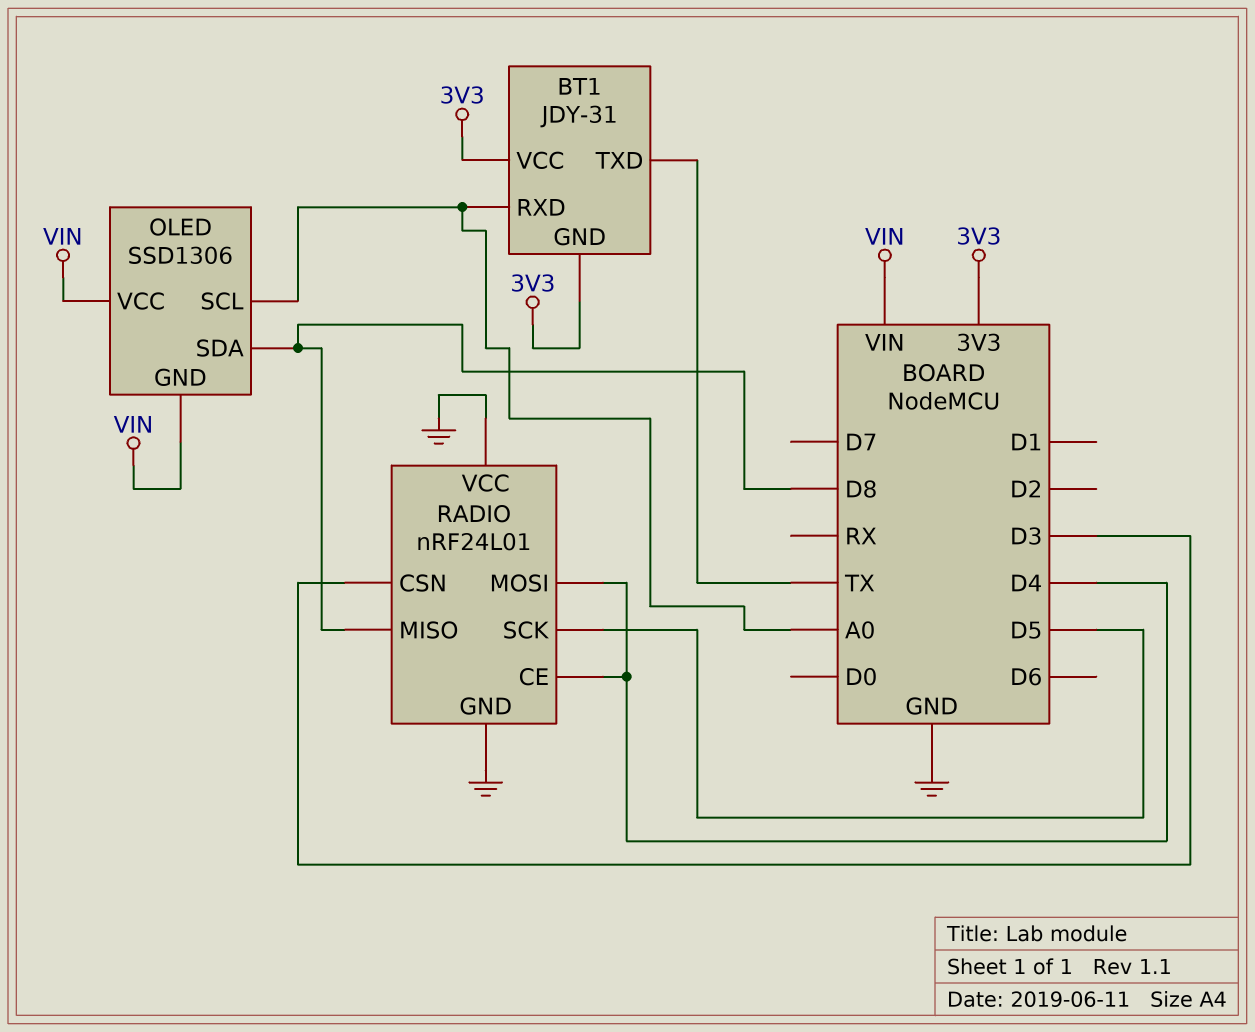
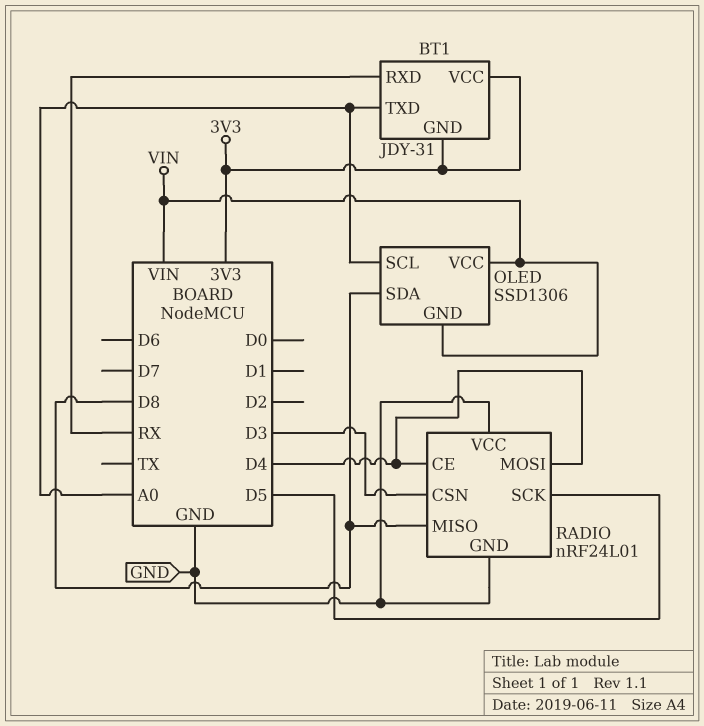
BT1 pin RXD: A0 -> RX
BT1 pin TXD: TX -> A0

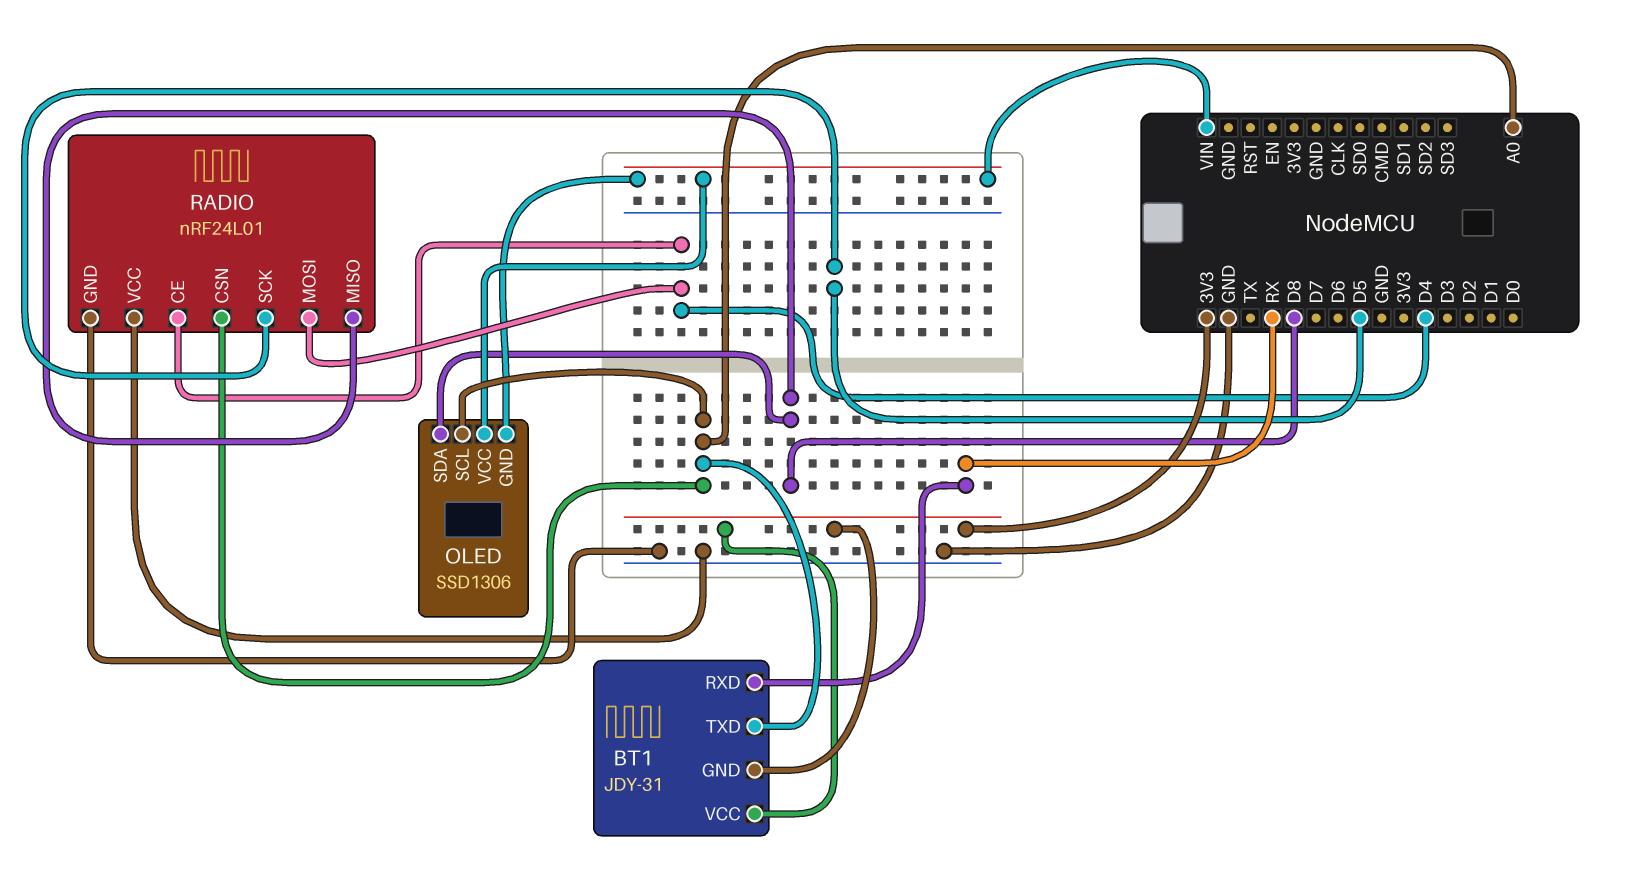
RADIO pin CSN: D3 -> A0

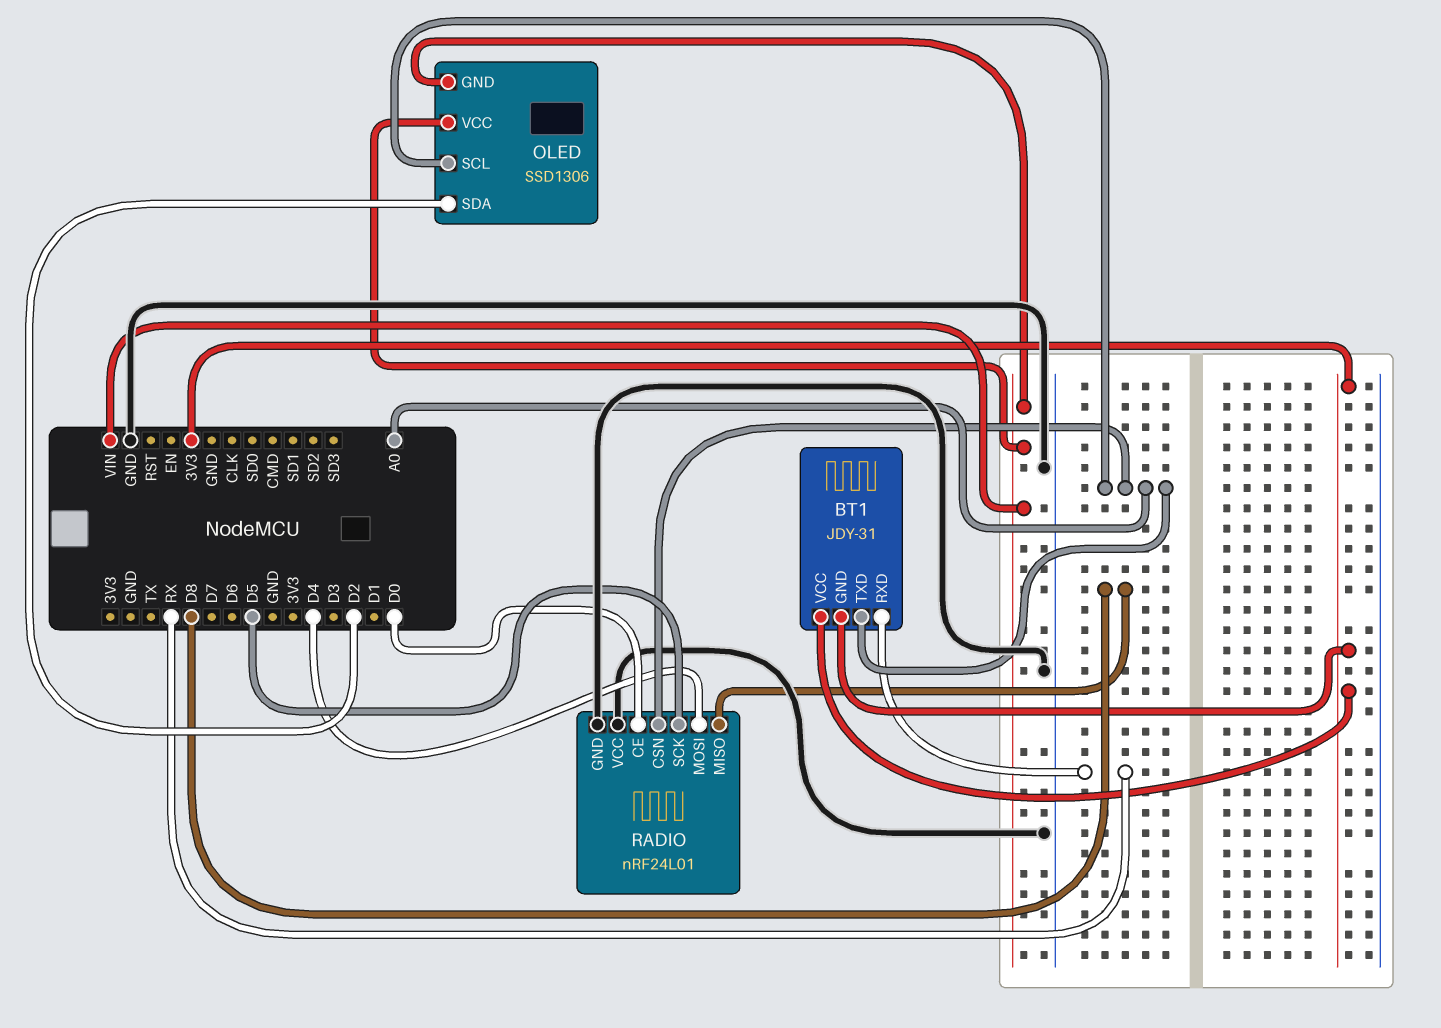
OLED pin SDA: D8 -> D2
RADIO pin CE: D4 -> D0

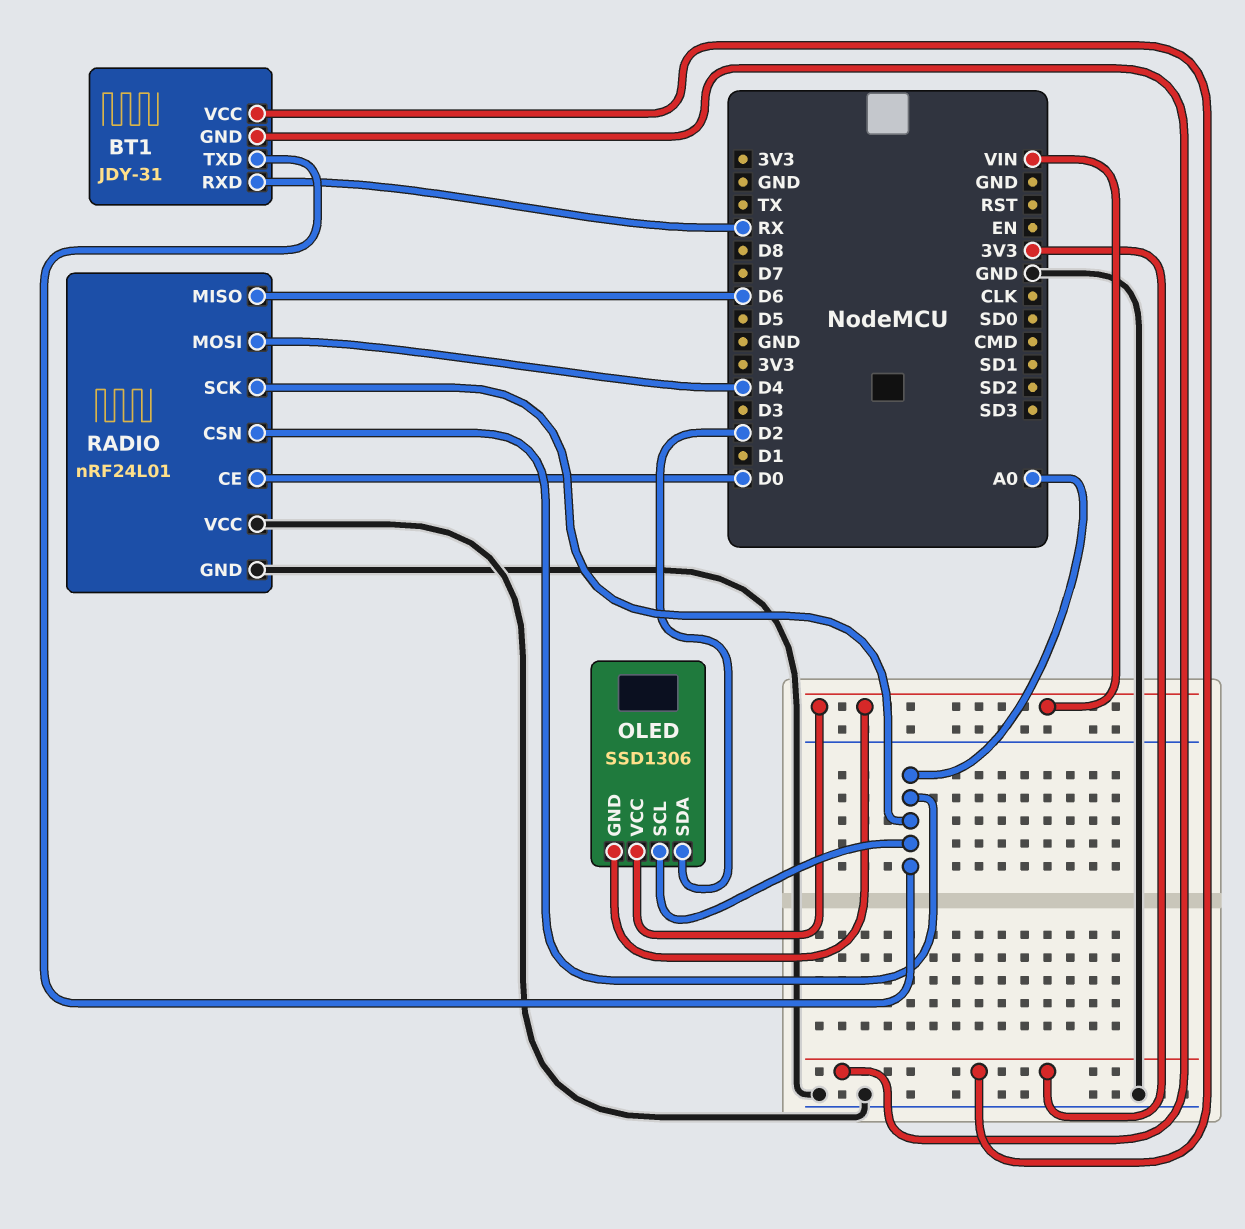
RADIO pin MISO: D8 -> D6
RADIO pin SCK: D5 -> A0

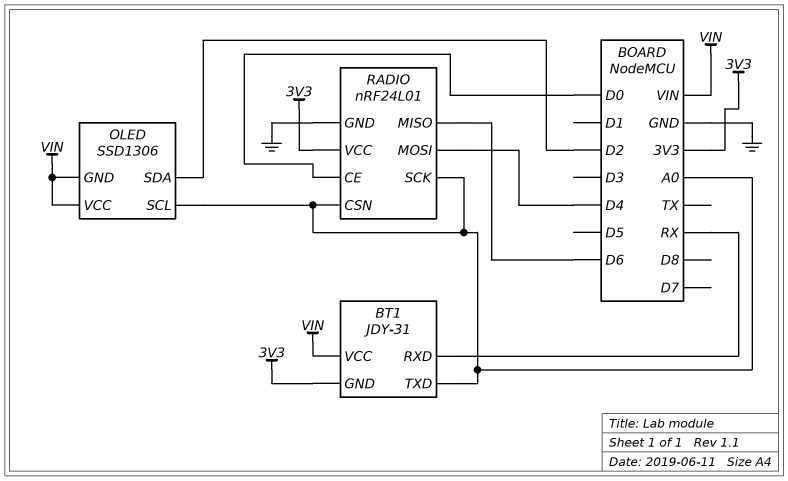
BT1 pin VCC: 3V3 -> VIN
RADIO pin VCC: GND -> 3V3

